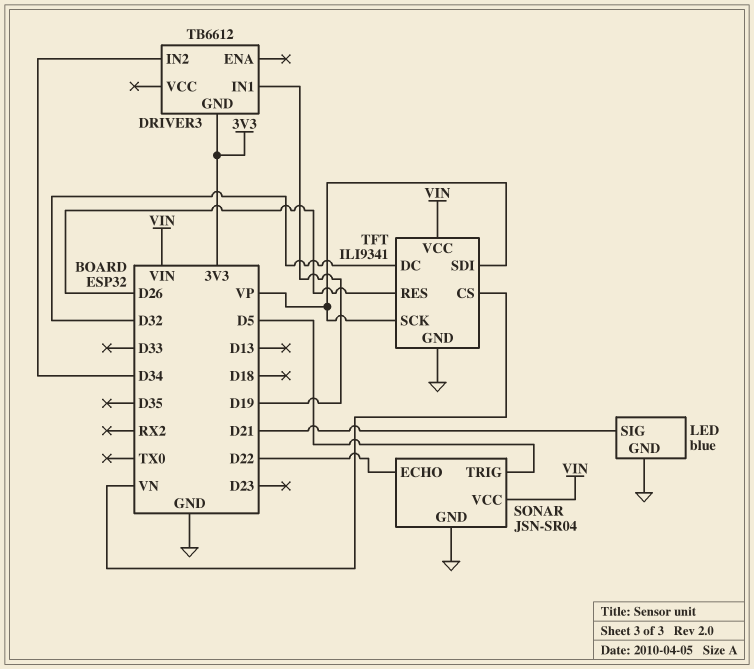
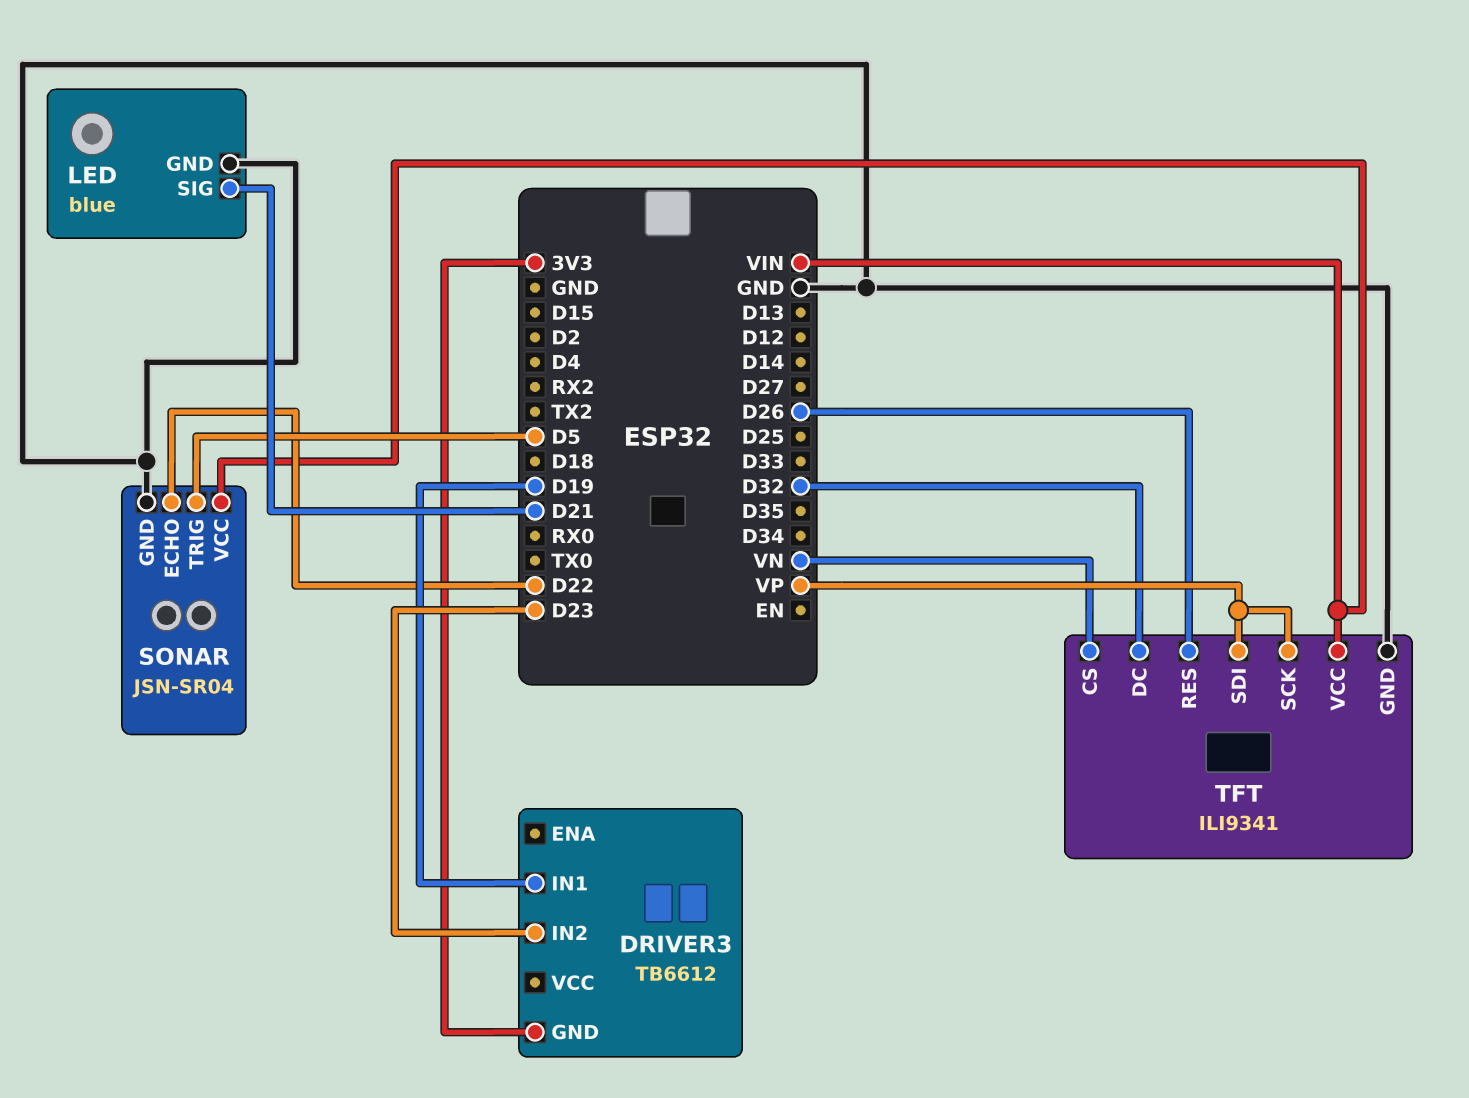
DRIVER3 pin IN2: D34 -> D23

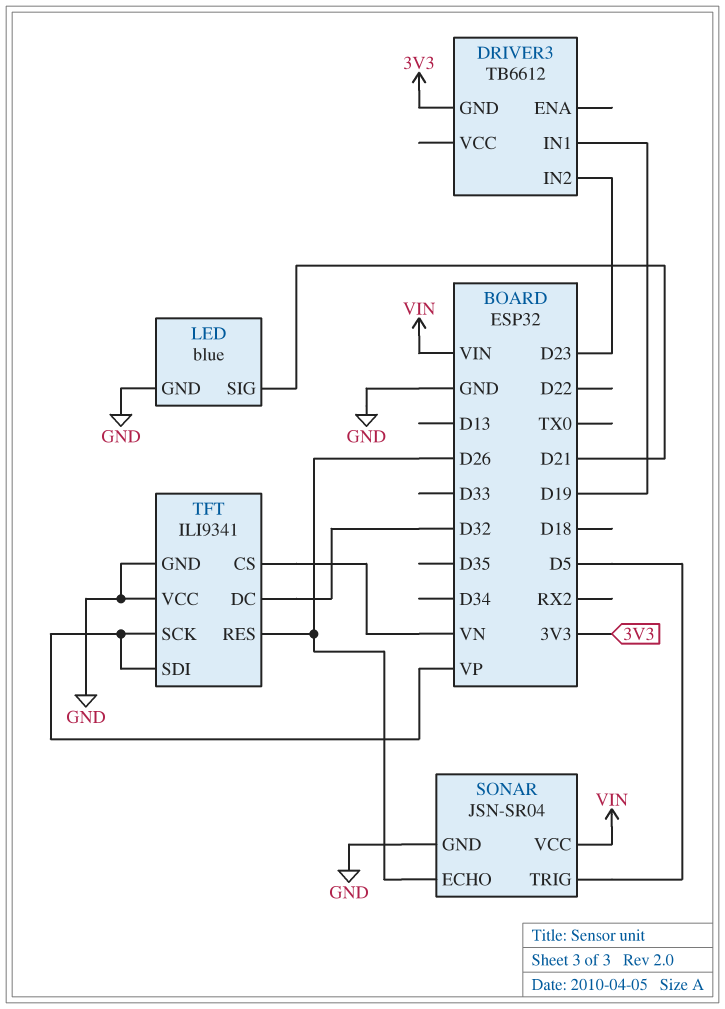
SONAR pin ECHO: D22 -> D26
TFT pin VCC: VIN -> GND

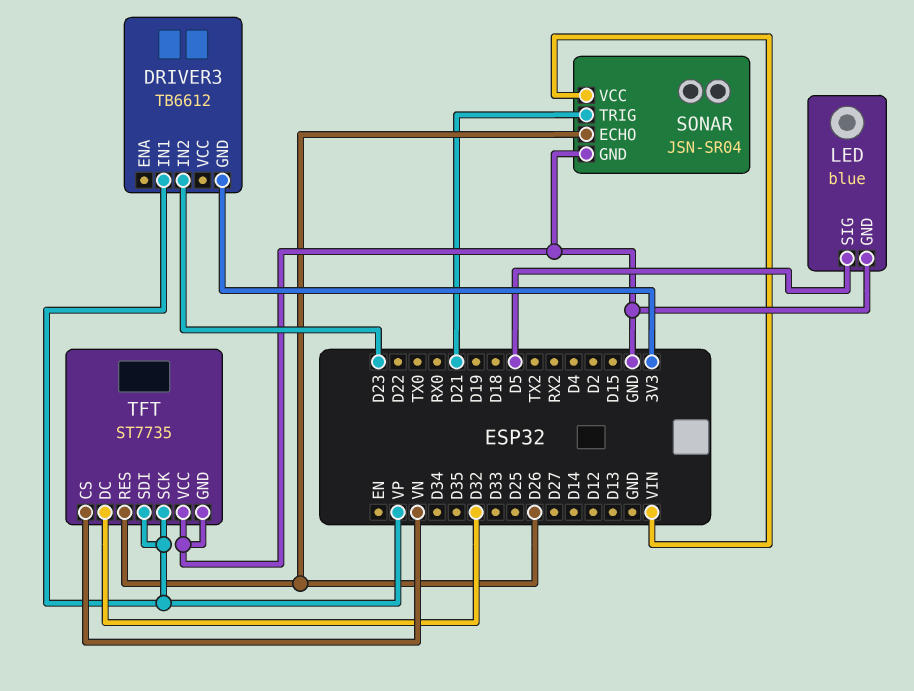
DRIVER3 pin IN1: D19 -> VP
LED pin SIG: D21 -> D5
SONAR pin TRIG: D5 -> D21
TFT: ILI9341 -> ST7735

